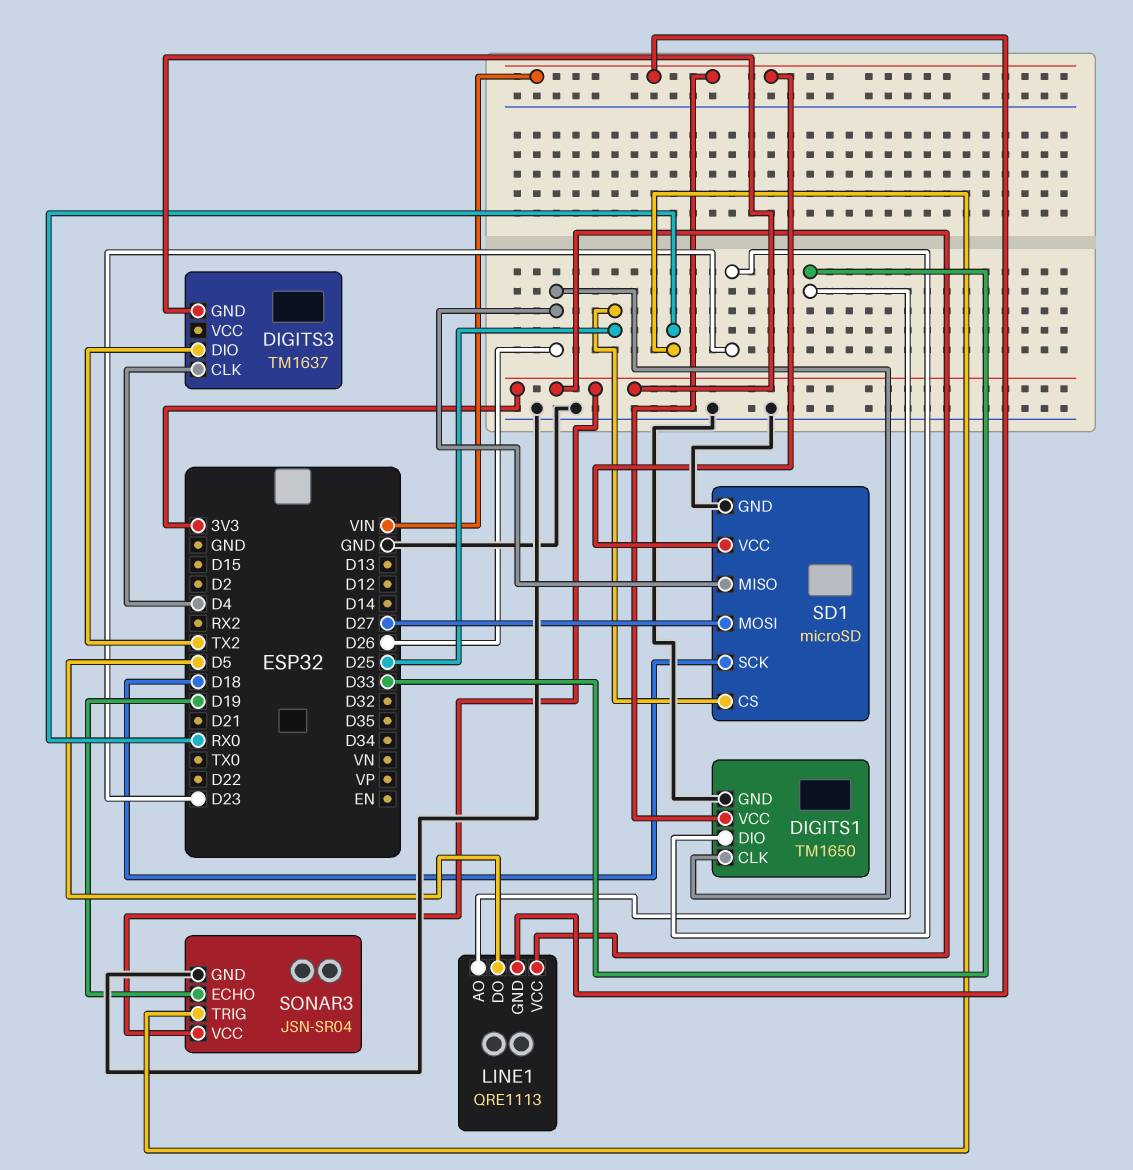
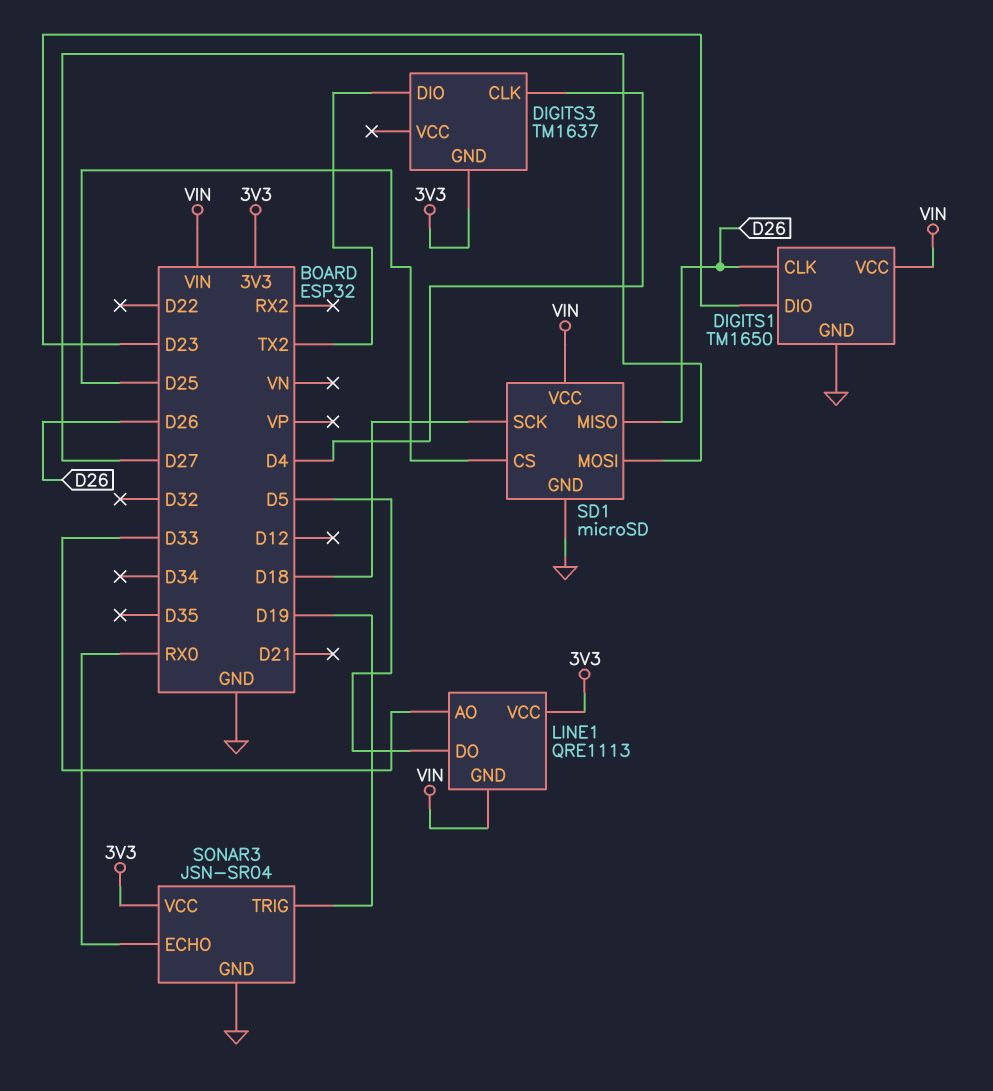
SONAR3 pin ECHO: D19 -> RX0
SONAR3 pin TRIG: RX0 -> D19

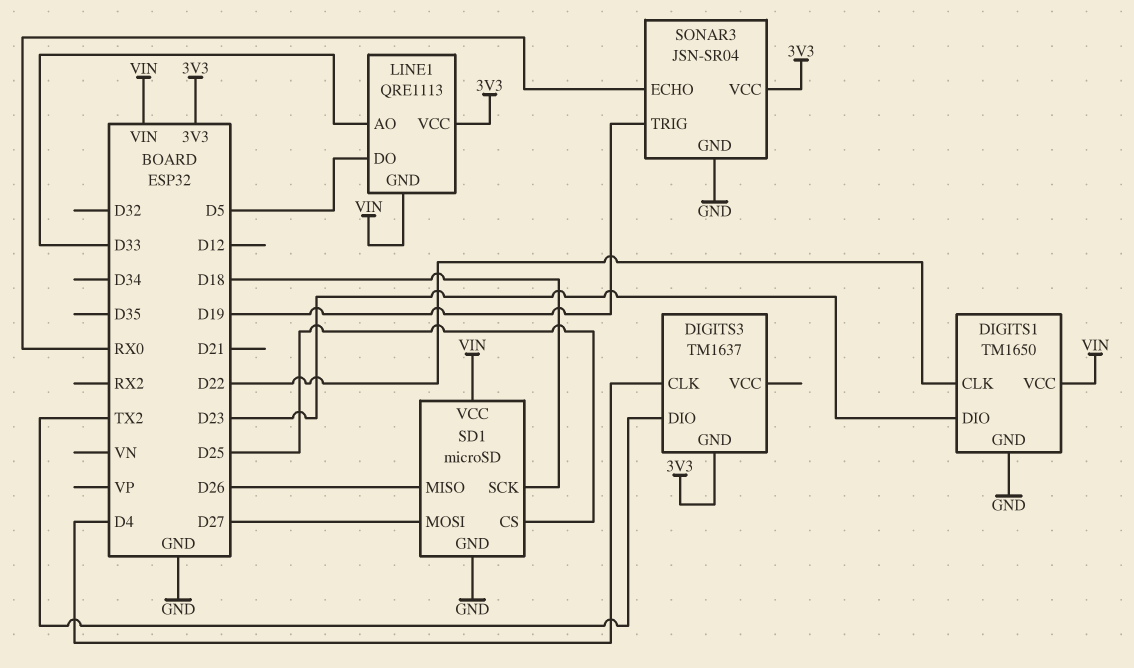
DIGITS1 pin CLK: D26 -> D22

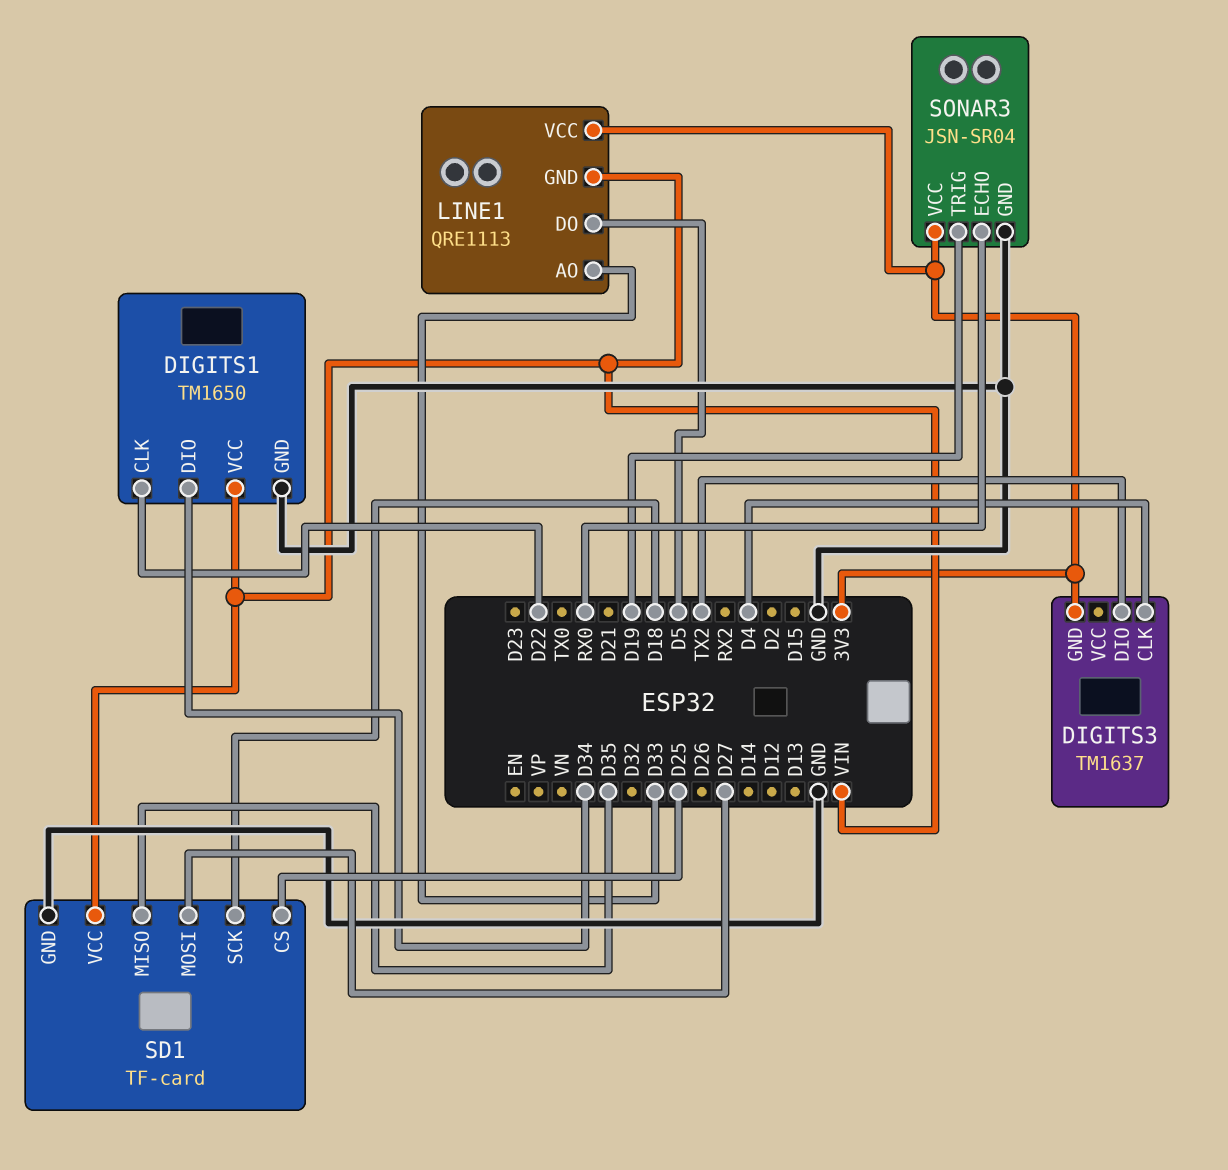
DIGITS1 pin DIO: D23 -> D34
SD1: microSD -> TF-card
SD1 pin MISO: D26 -> D35

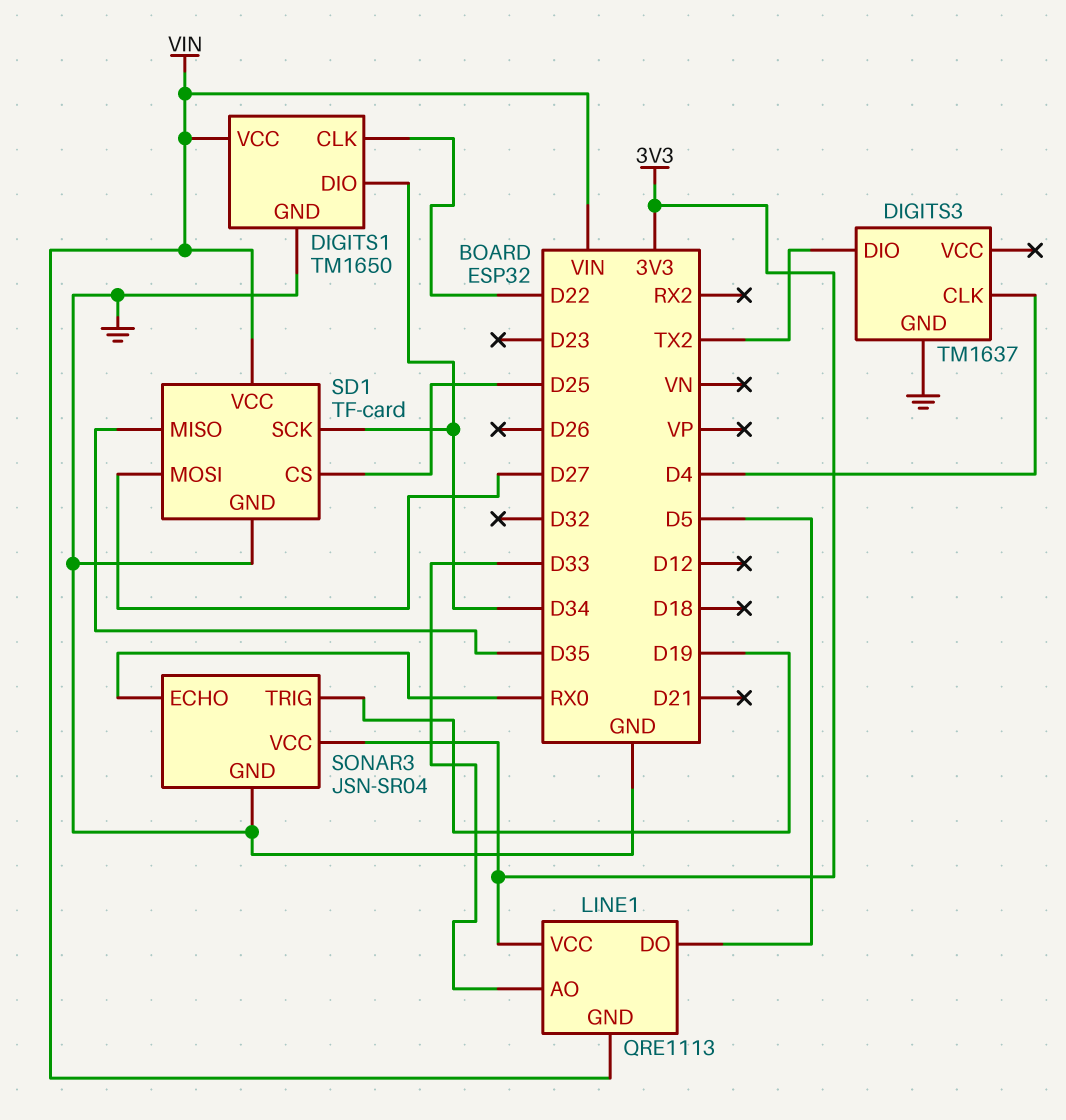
DIGITS3 pin GND: 3V3 -> GND
SD1 pin SCK: D18 -> D34

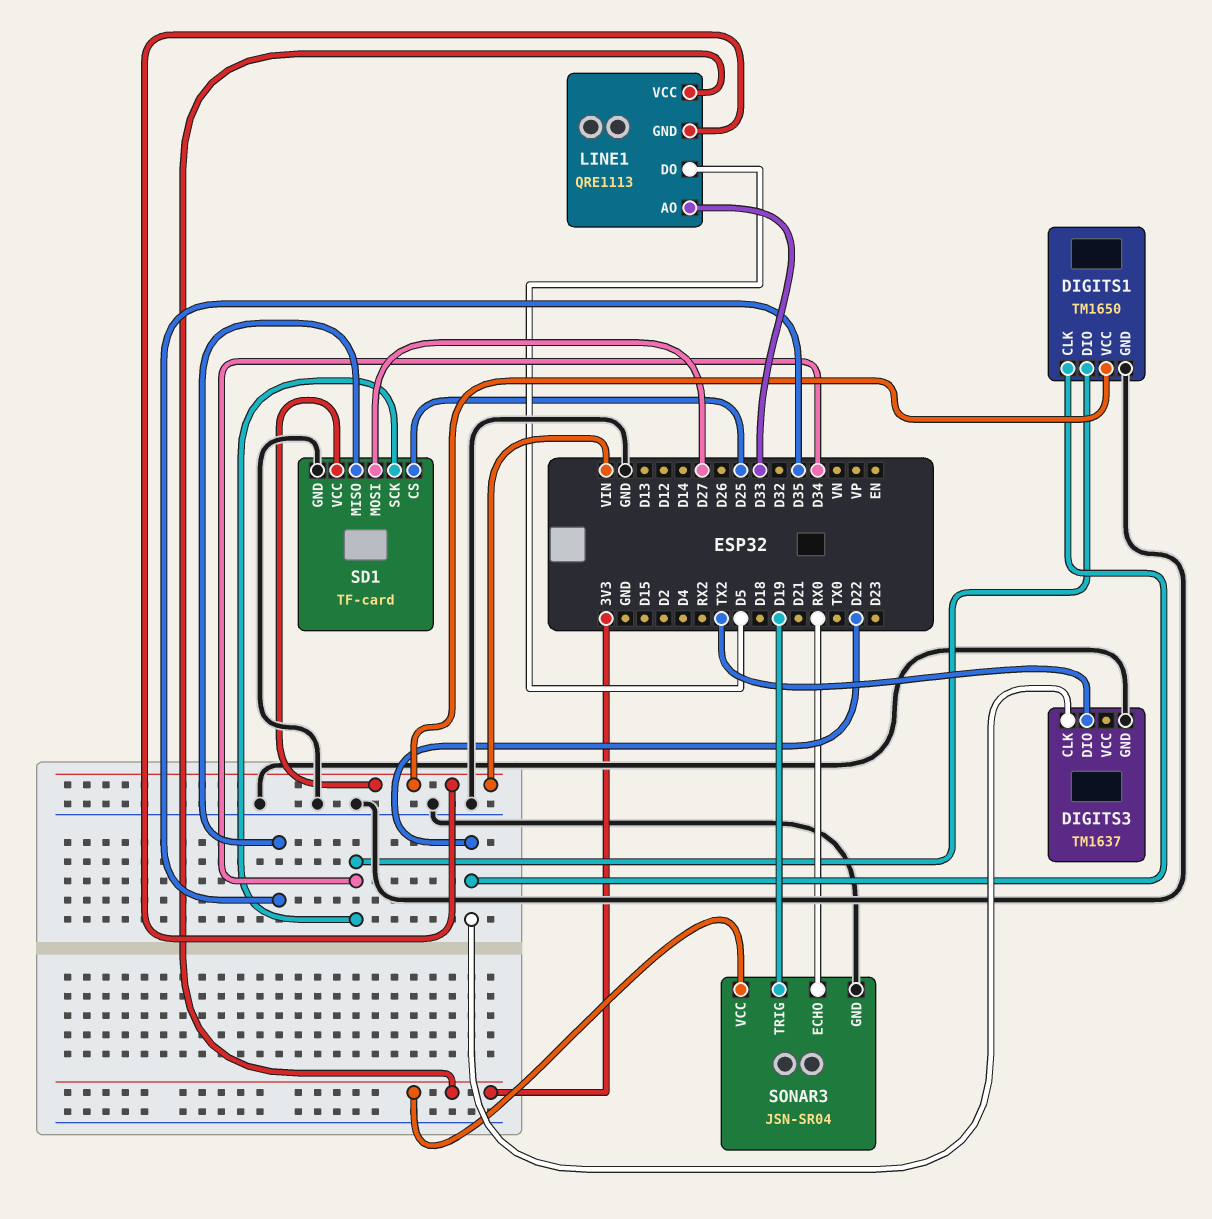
DIGITS3 pin CLK: D4 -> D22

